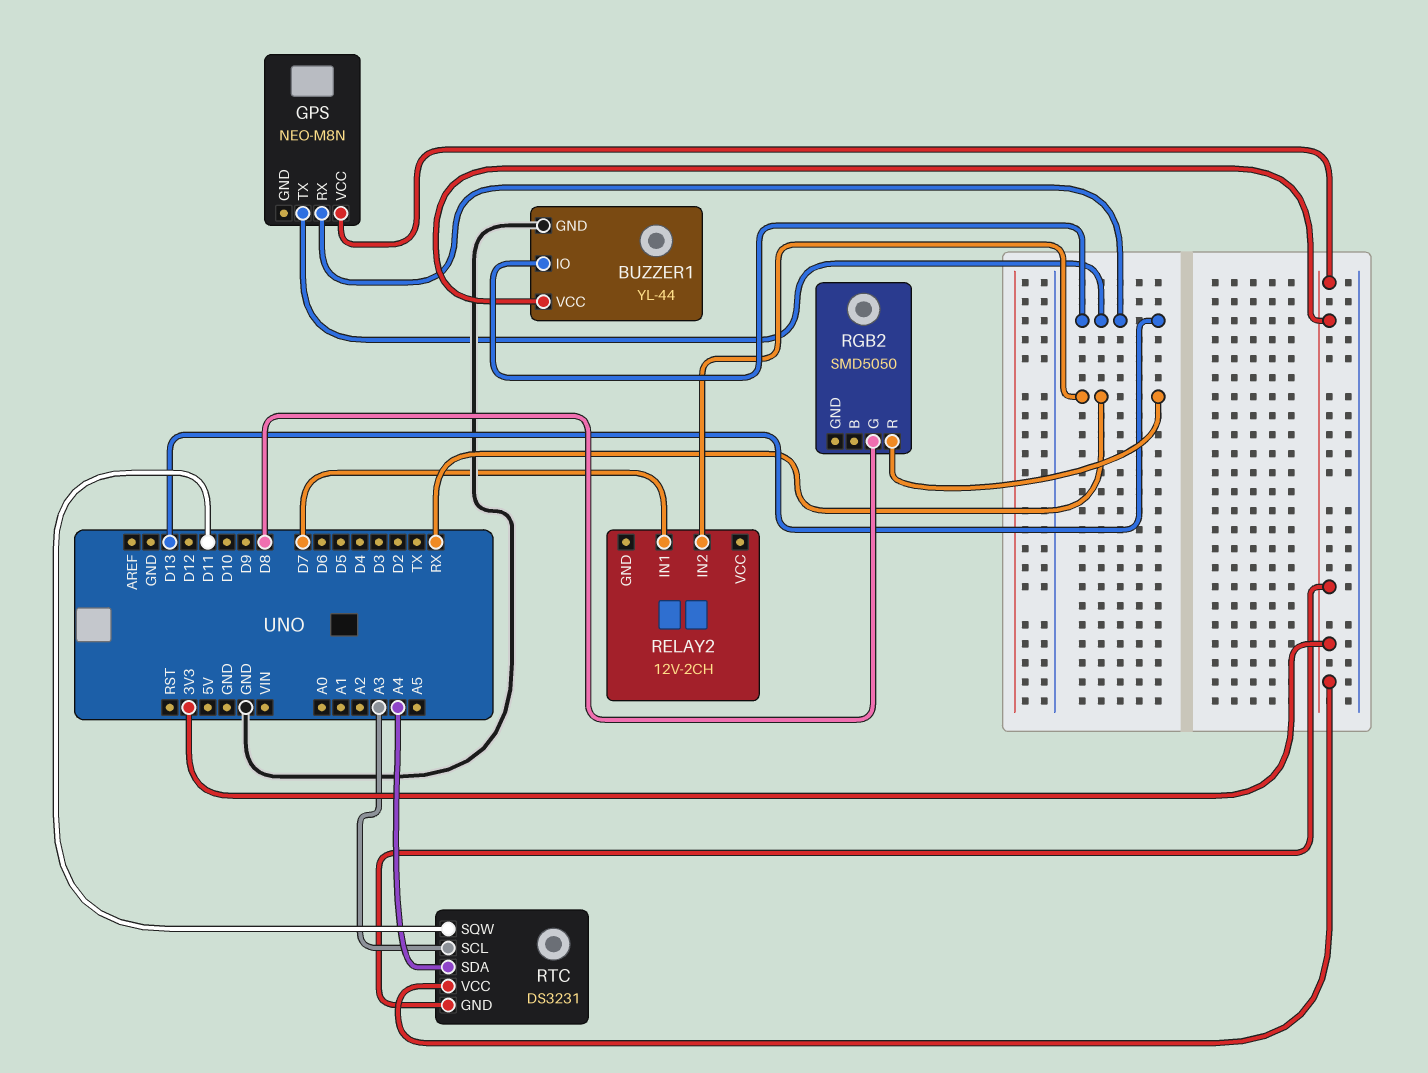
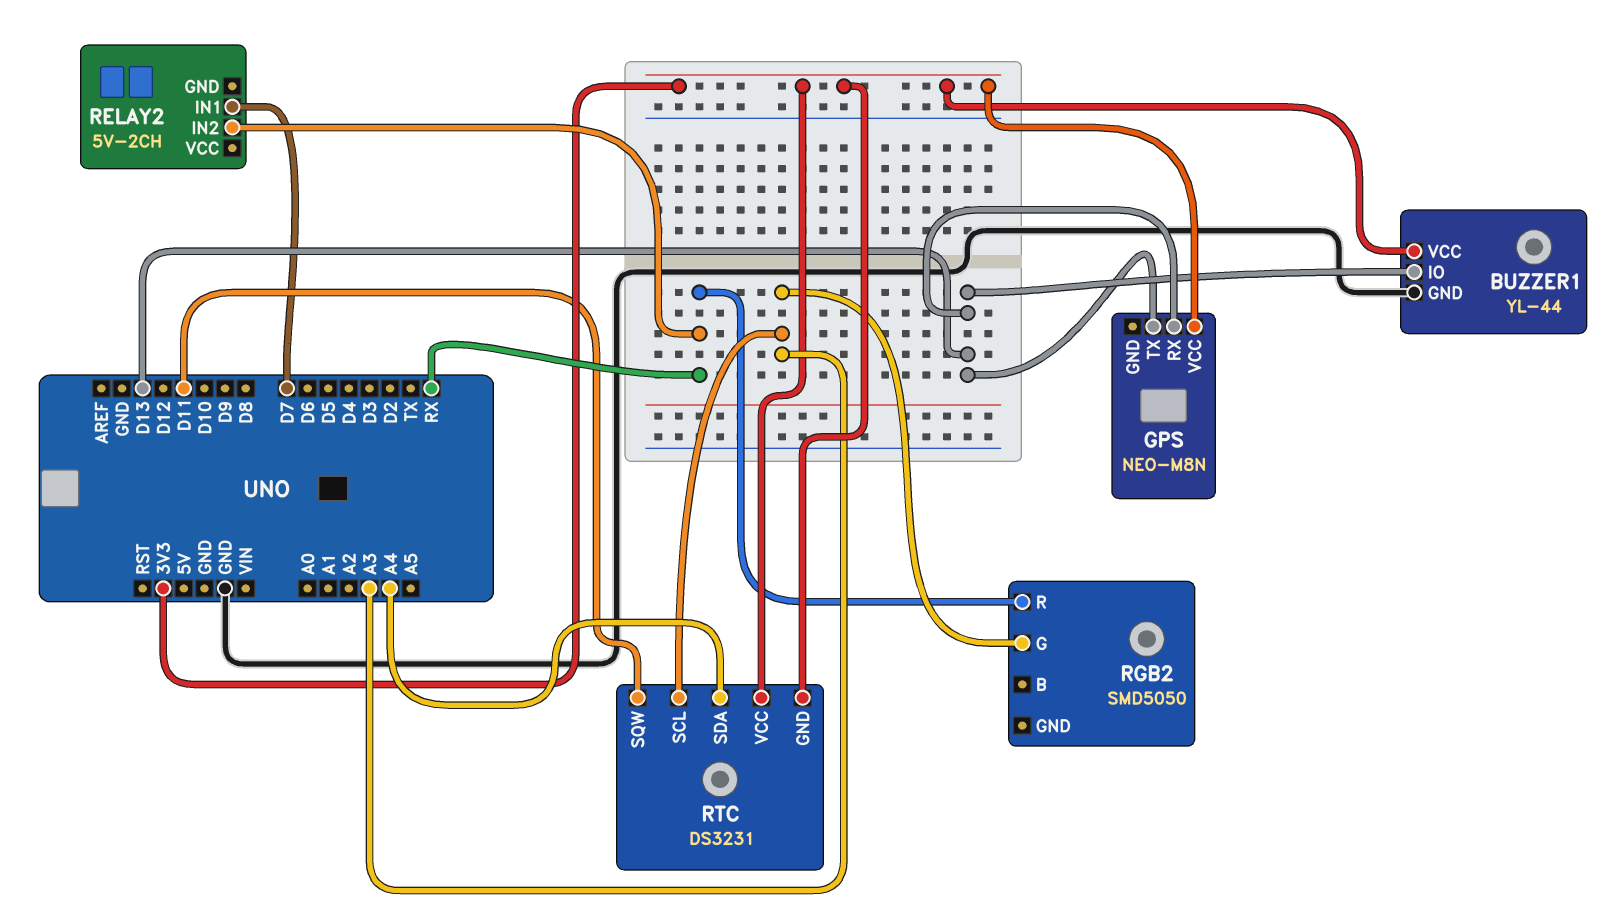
RELAY2: 12V-2CH -> 5V-2CH
RGB2 pin G: D8 -> A3

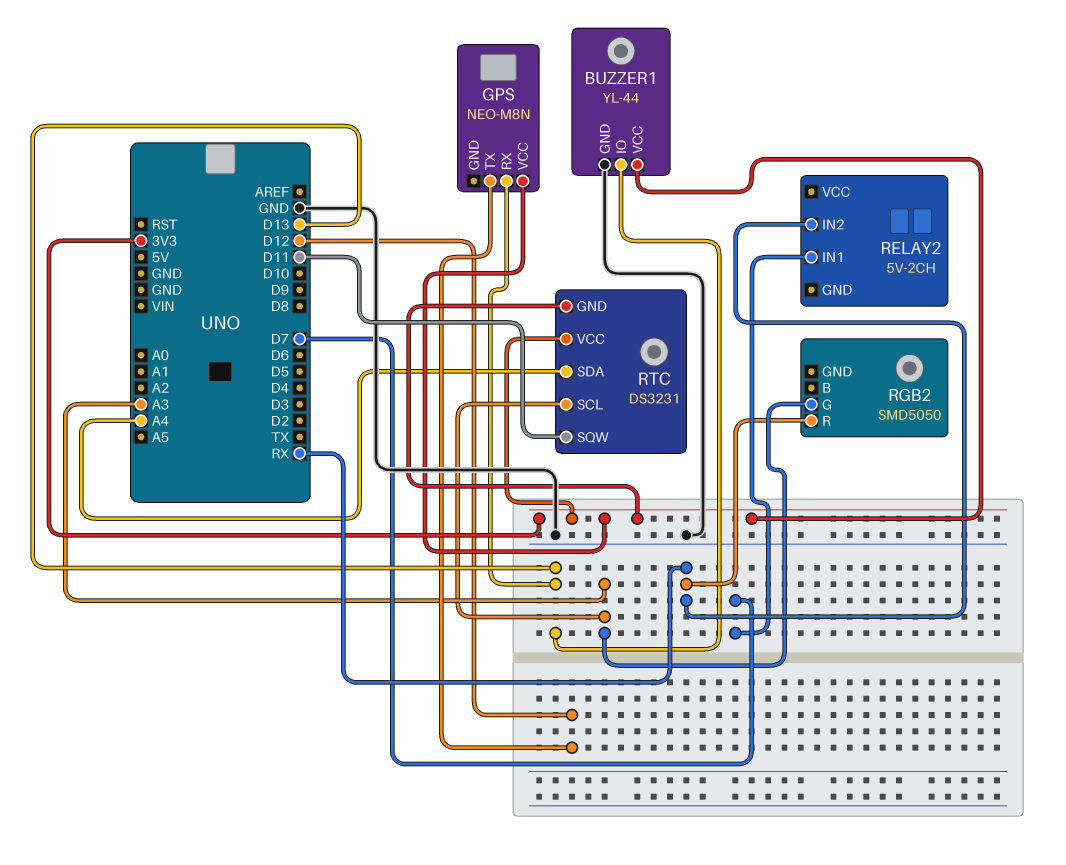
GPS pin TX: D13 -> D12

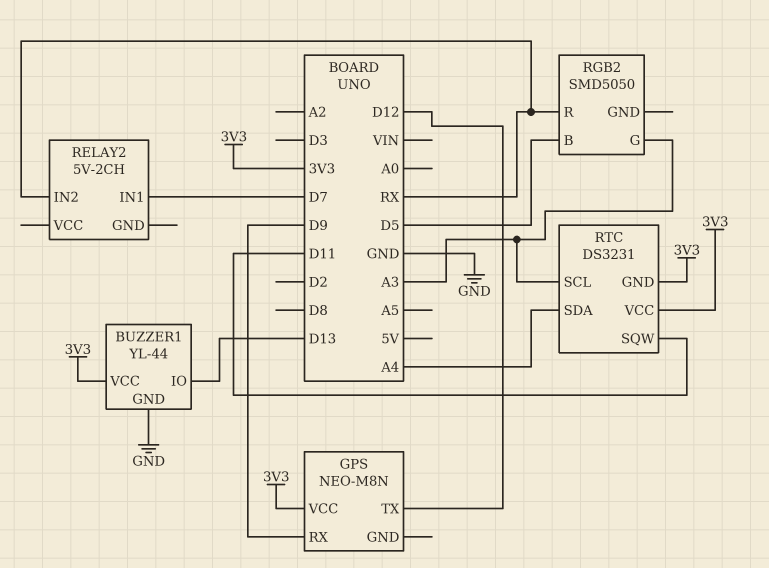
GPS pin RX: D13 -> D9
RGB2 pin B: none -> D5

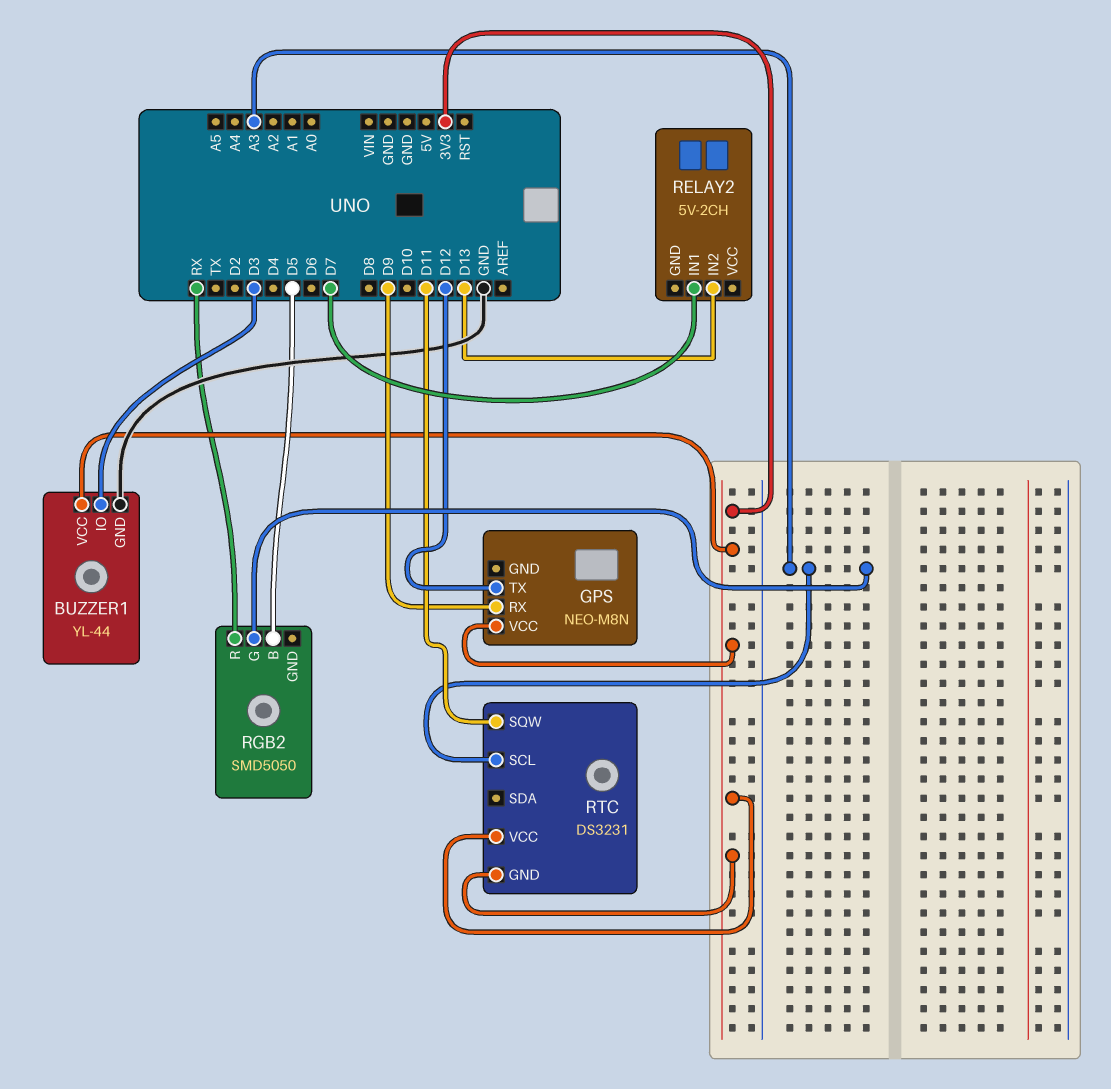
BUZZER1 pin IO: D13 -> D3
RELAY2 pin IN2: RX -> D13
RTC pin SDA: A4 -> none

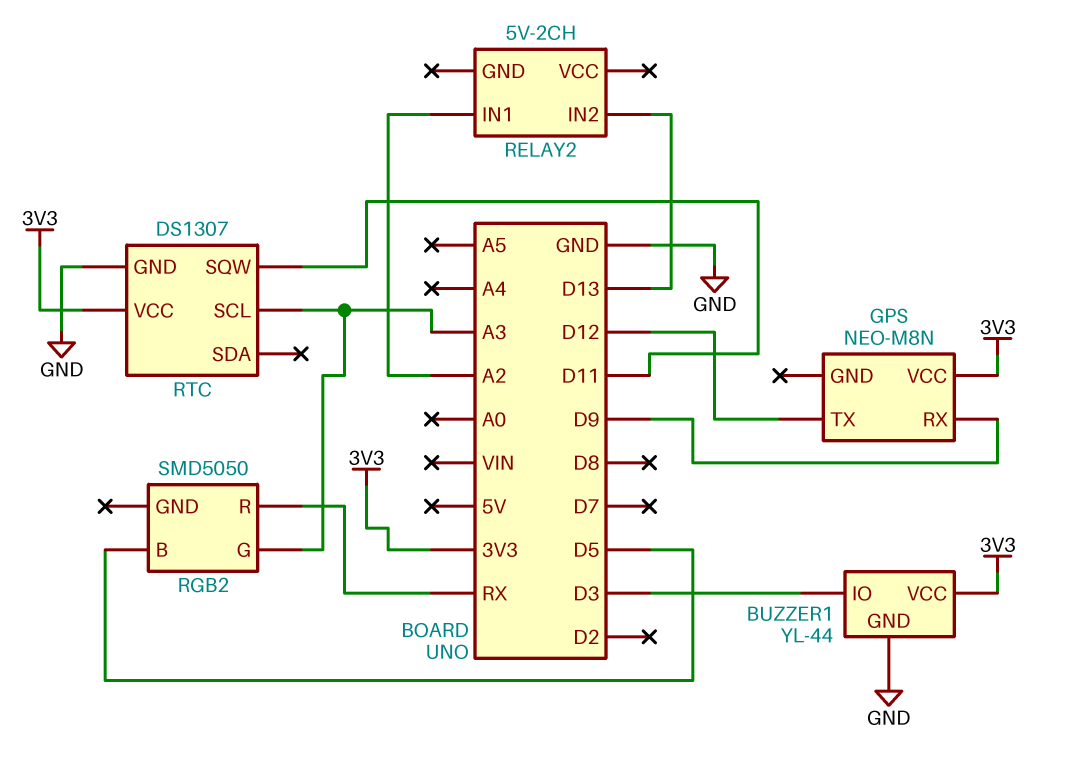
RELAY2 pin IN1: D7 -> A2
RTC: DS3231 -> DS1307
RTC pin GND: 3V3 -> GND

